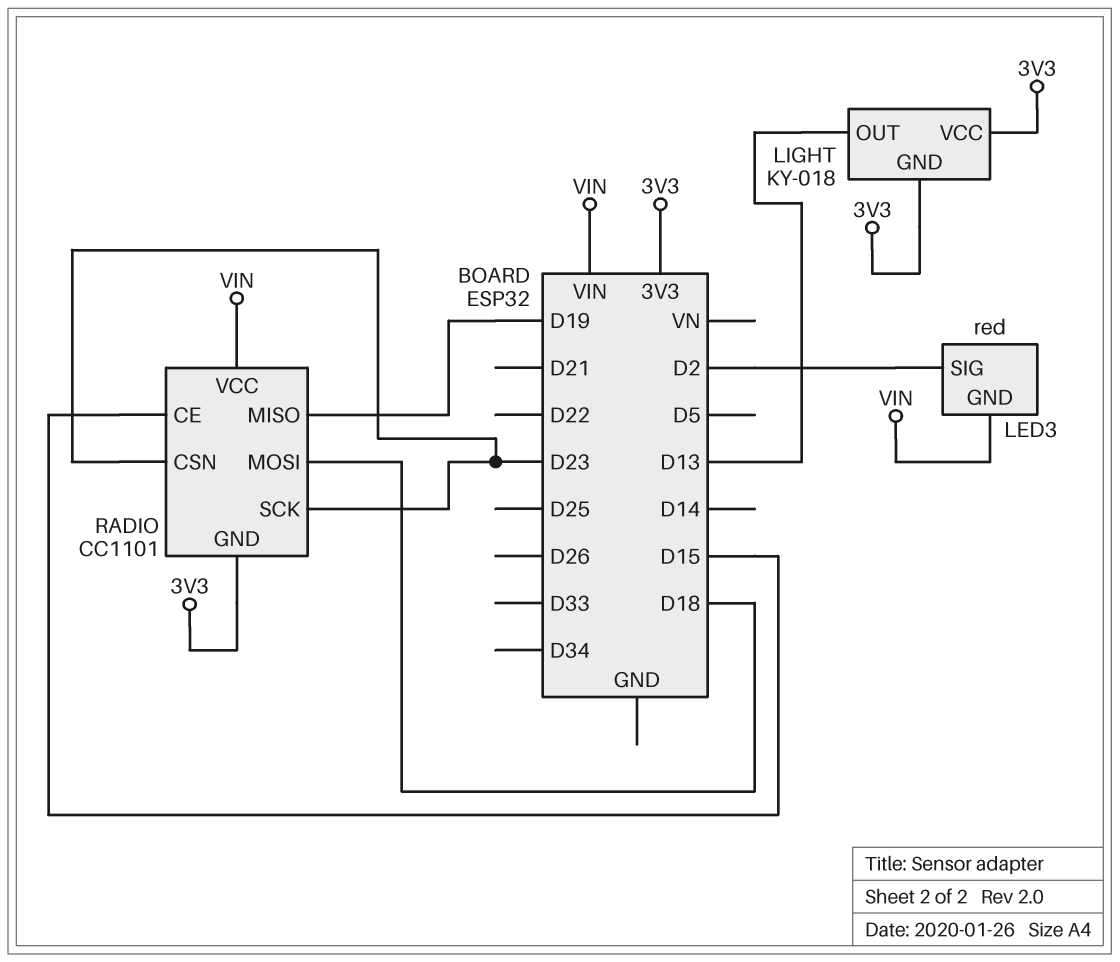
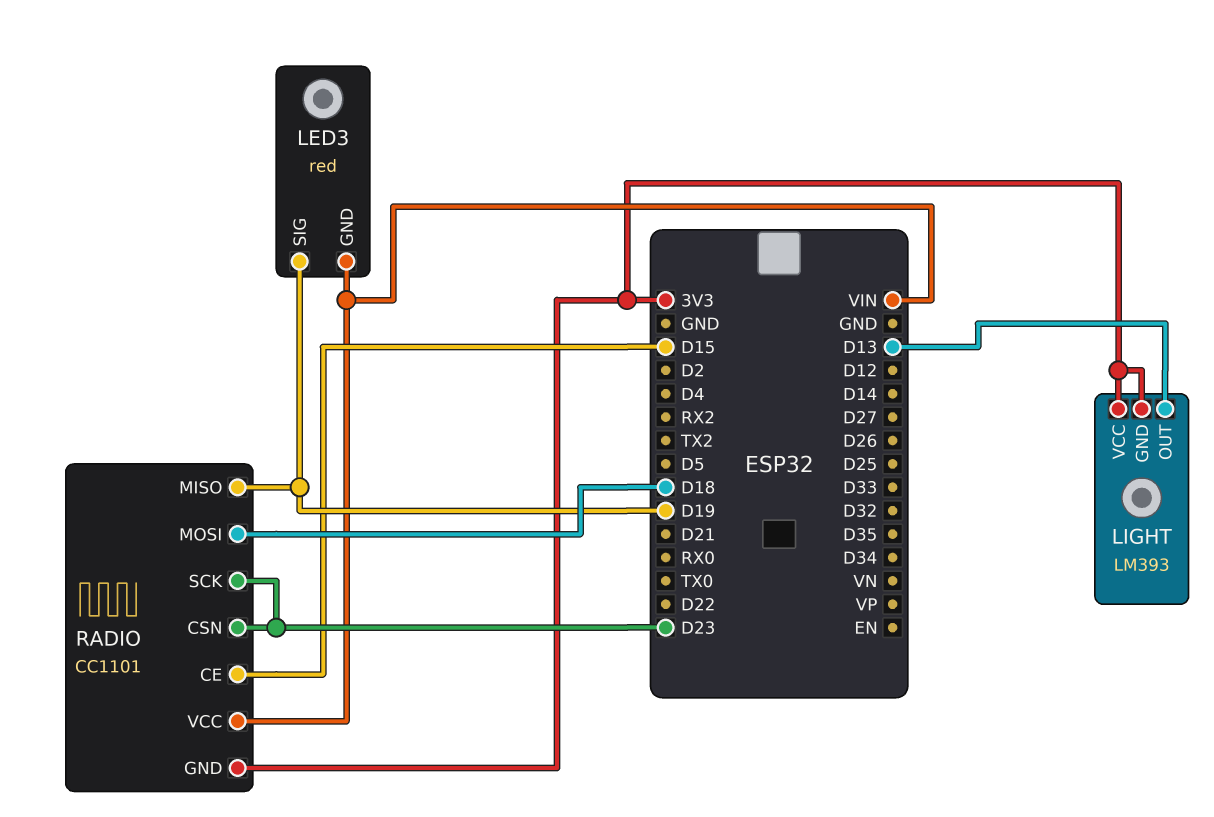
LED3 pin SIG: D2 -> D19
LIGHT: KY-018 -> LM393

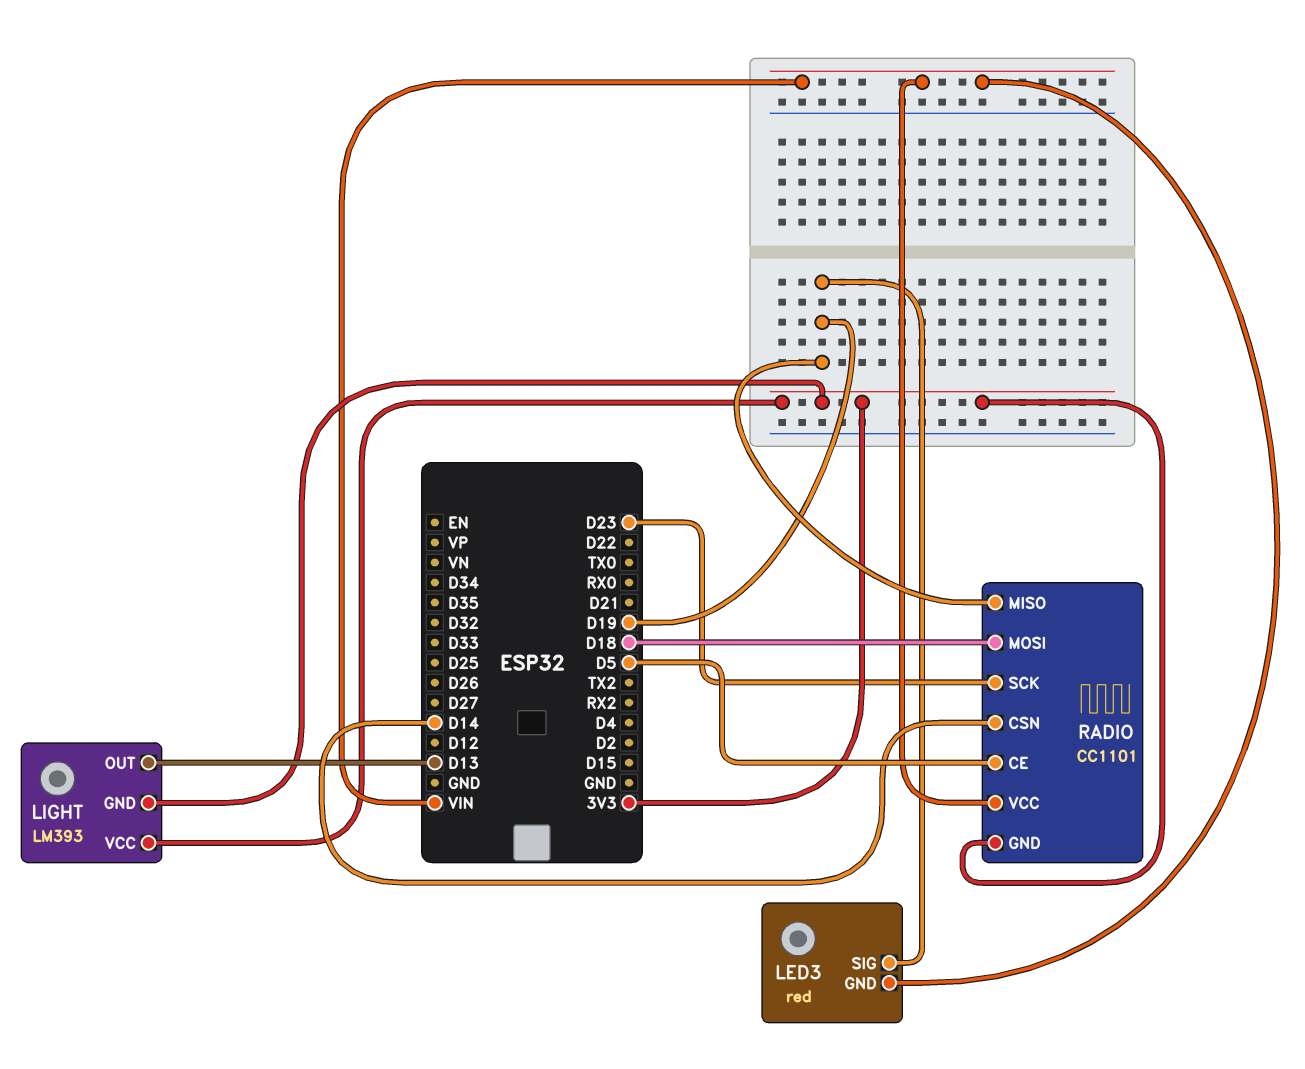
RADIO pin CE: D15 -> D5
RADIO pin CSN: D23 -> D14

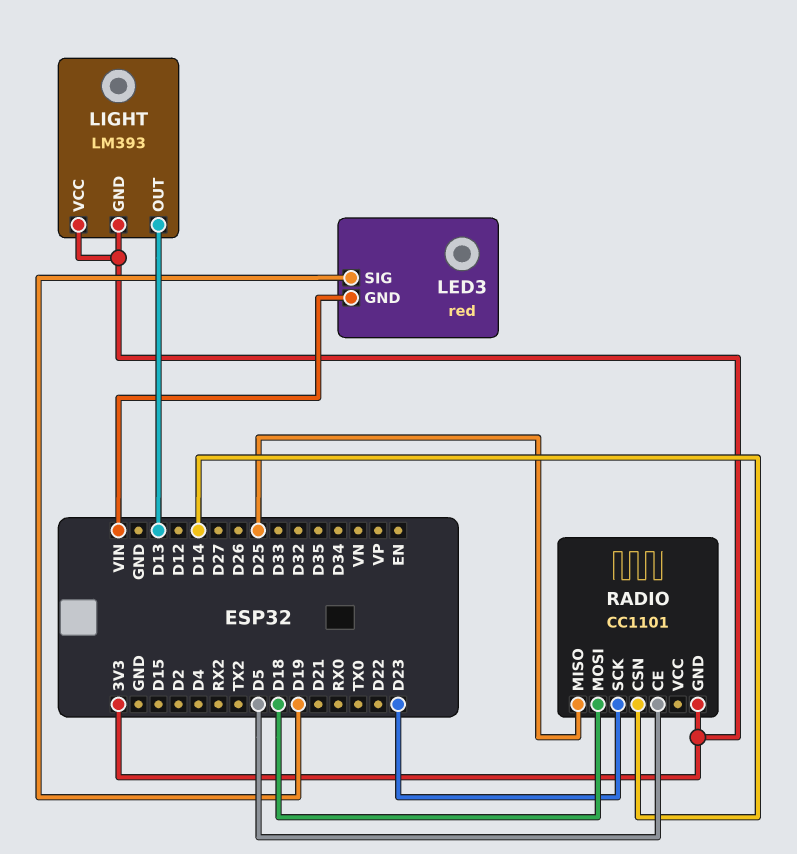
RADIO pin MISO: D19 -> D25
RADIO pin VCC: VIN -> none

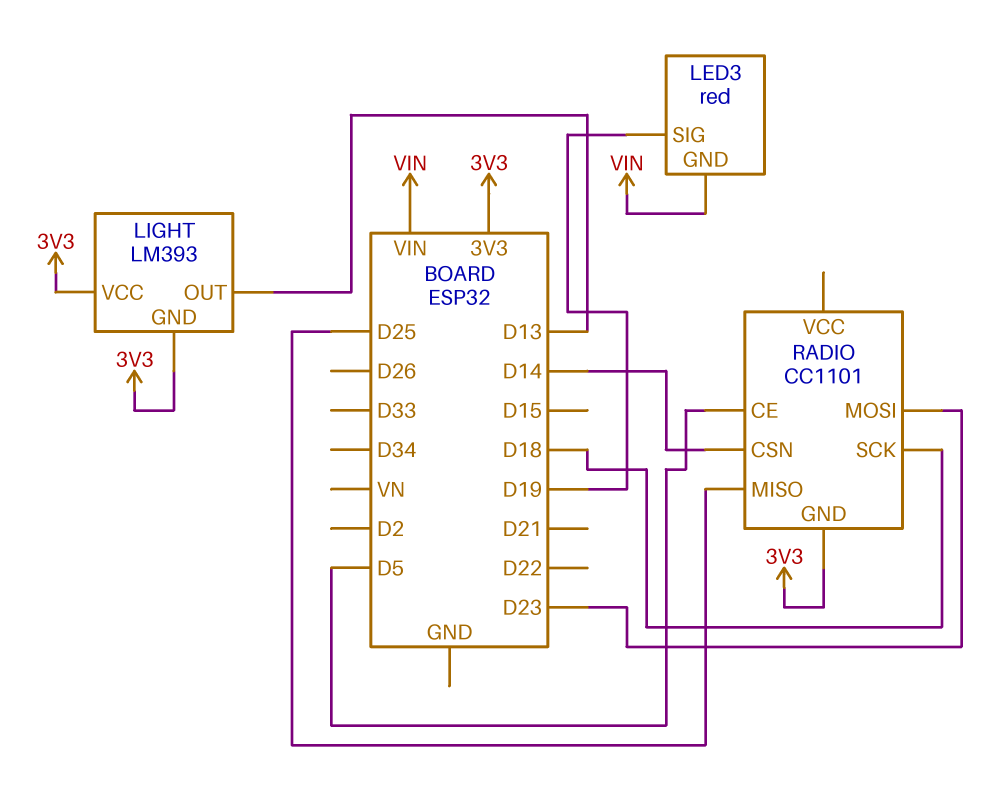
RADIO pin MOSI: D18 -> D23
RADIO pin SCK: D23 -> D18

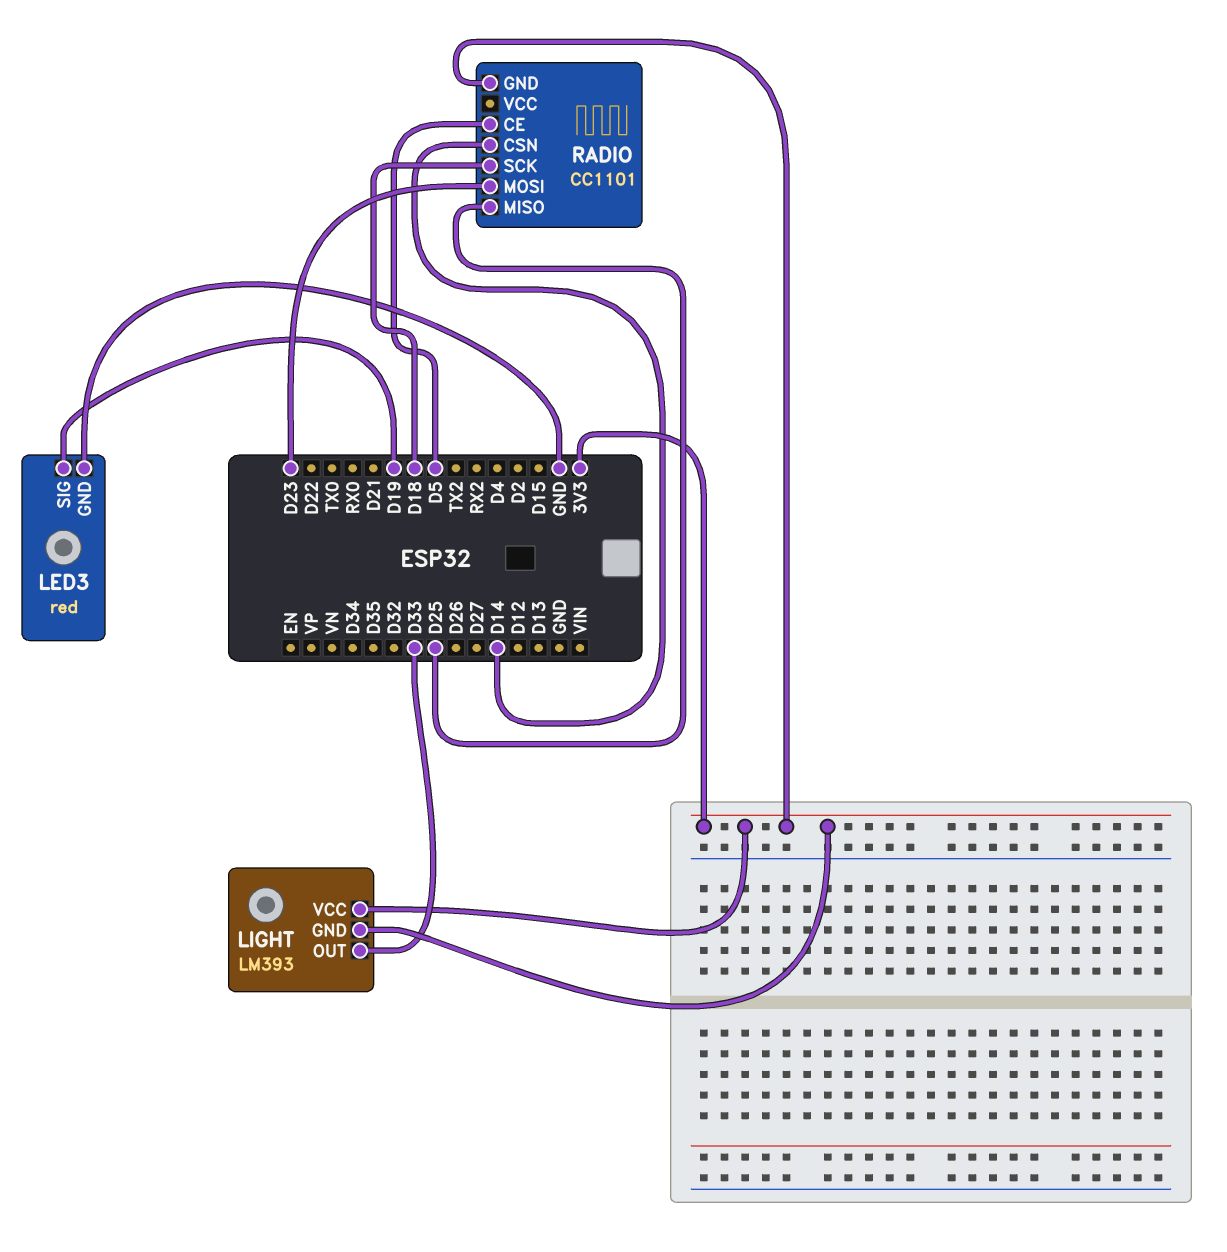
LED3 pin GND: VIN -> GND
LIGHT pin OUT: D13 -> D33

